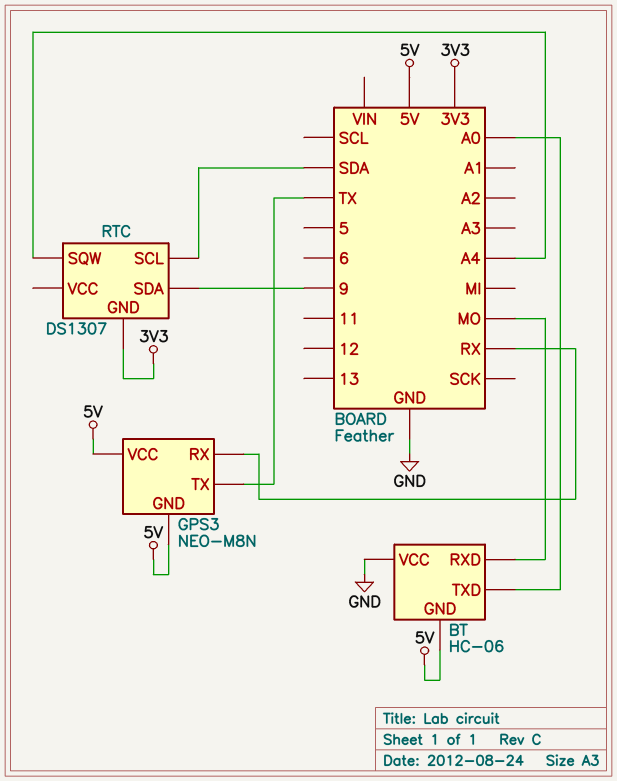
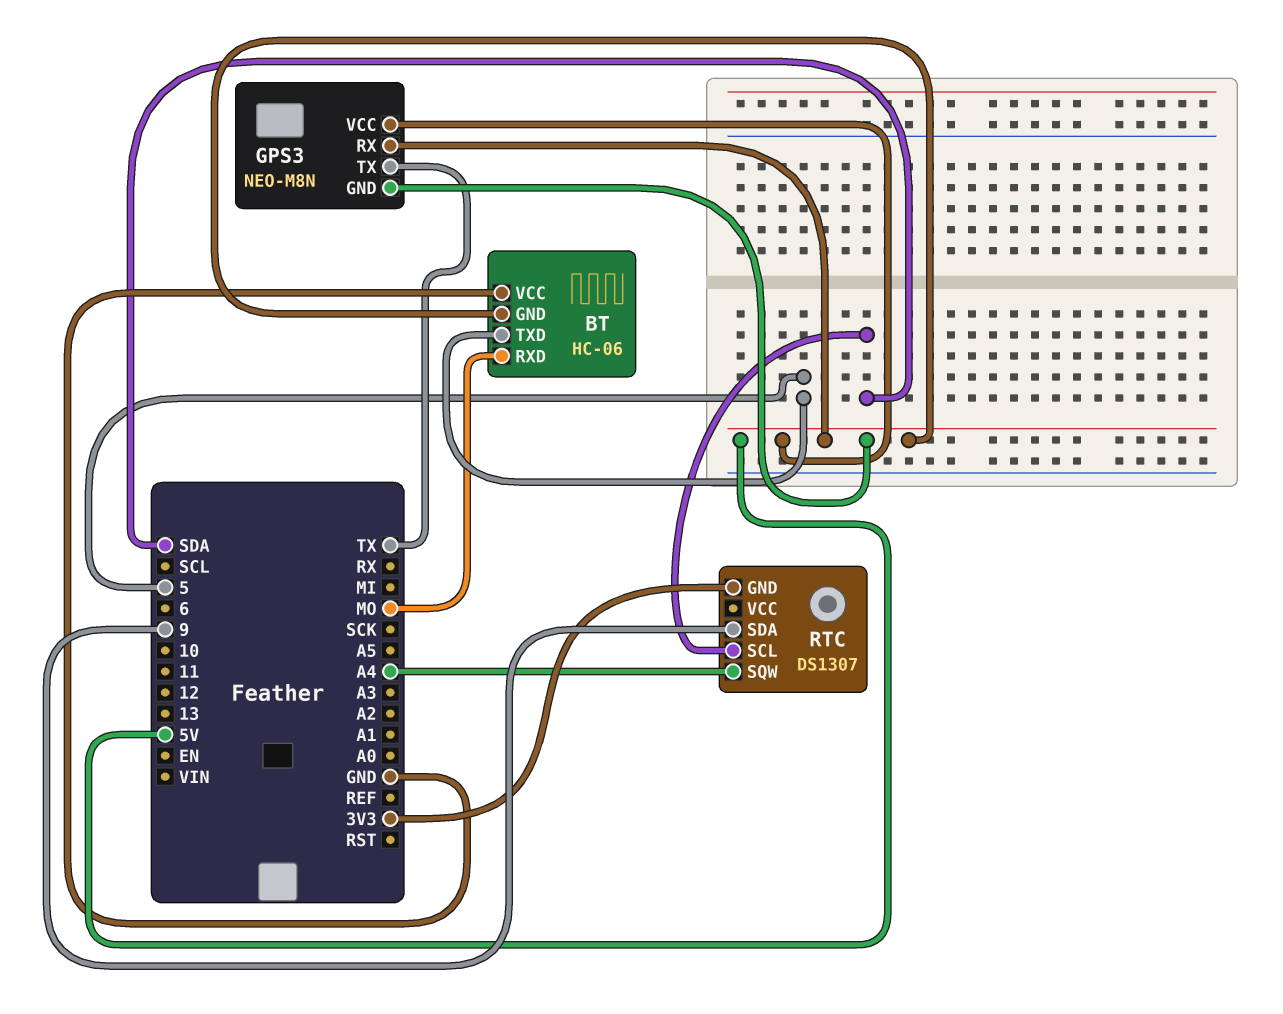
BT pin TXD: A0 -> 5
GPS3 pin RX: RX -> 5V

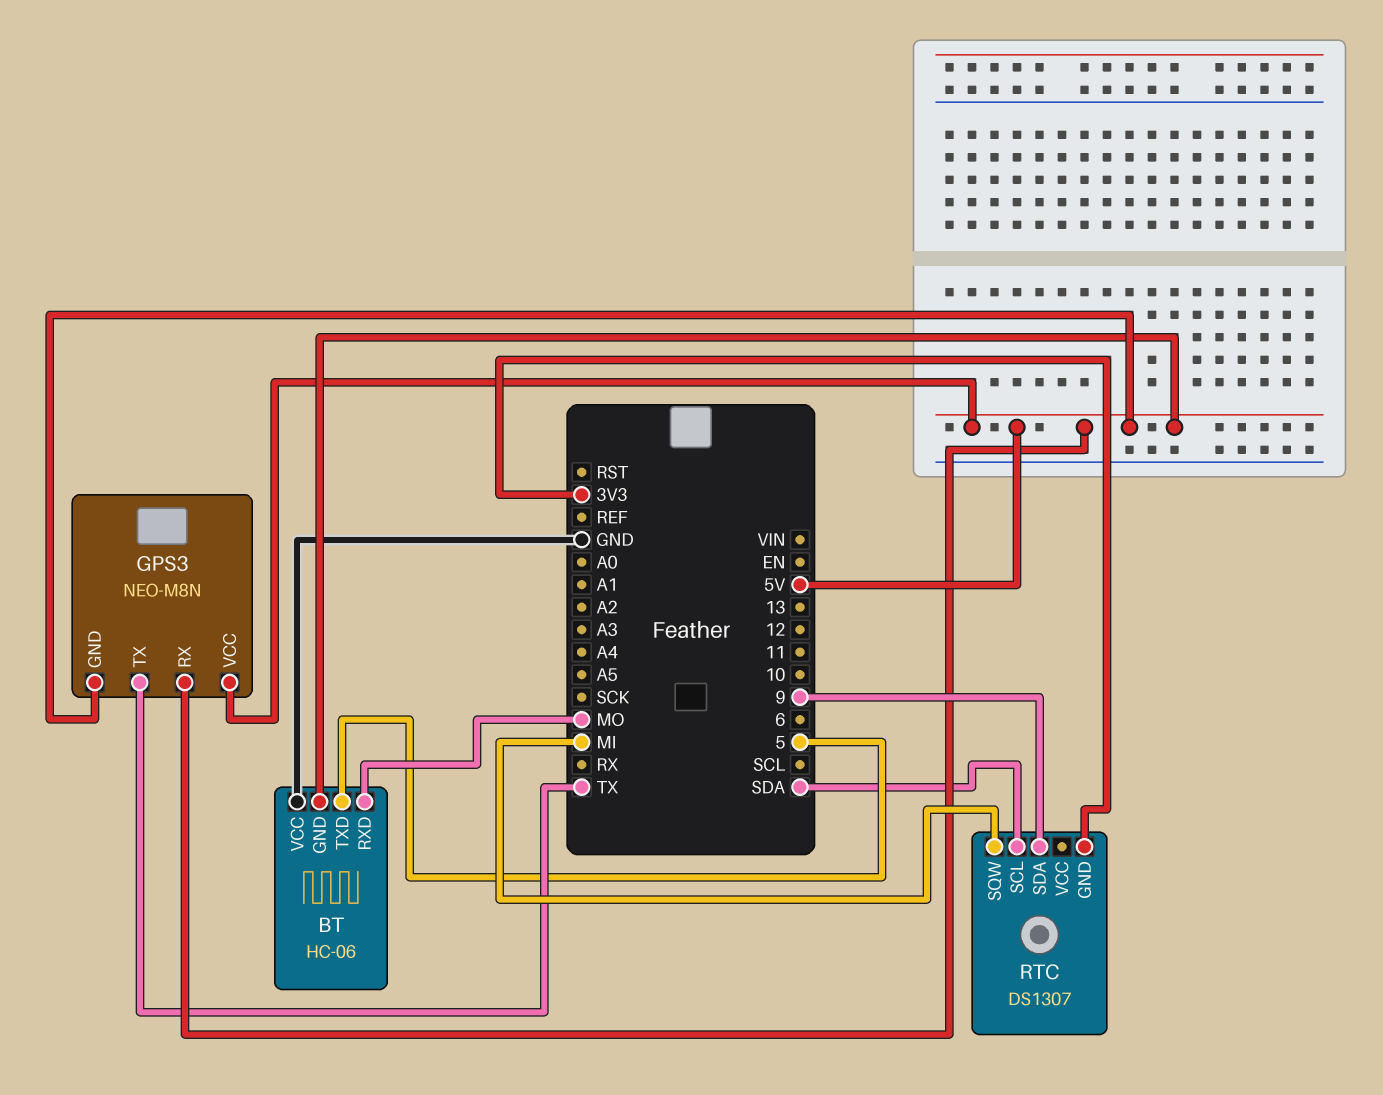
RTC pin SQW: A4 -> MI

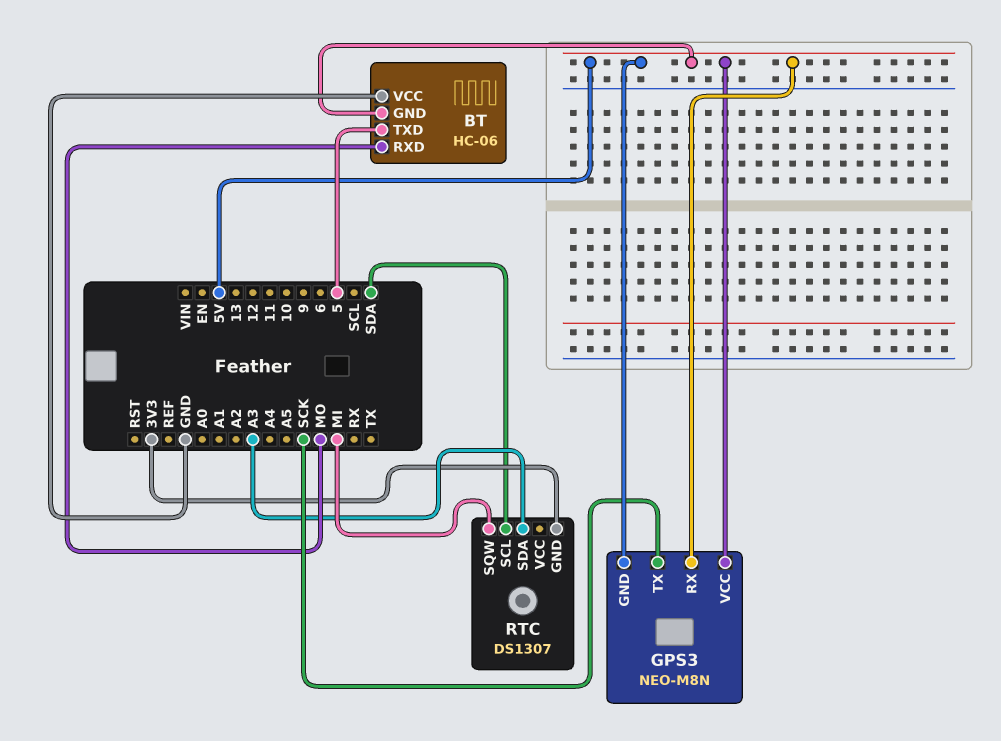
GPS3 pin TX: TX -> SCK
RTC pin SDA: 9 -> A3

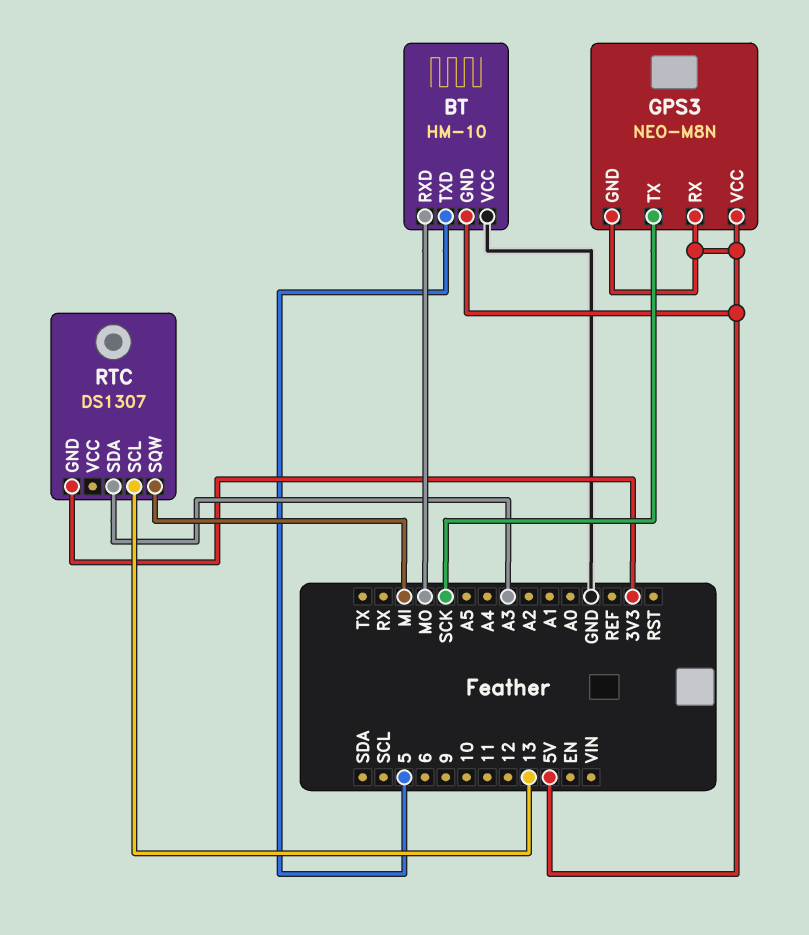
BT: HC-06 -> HM-10
RTC pin SCL: SDA -> 13

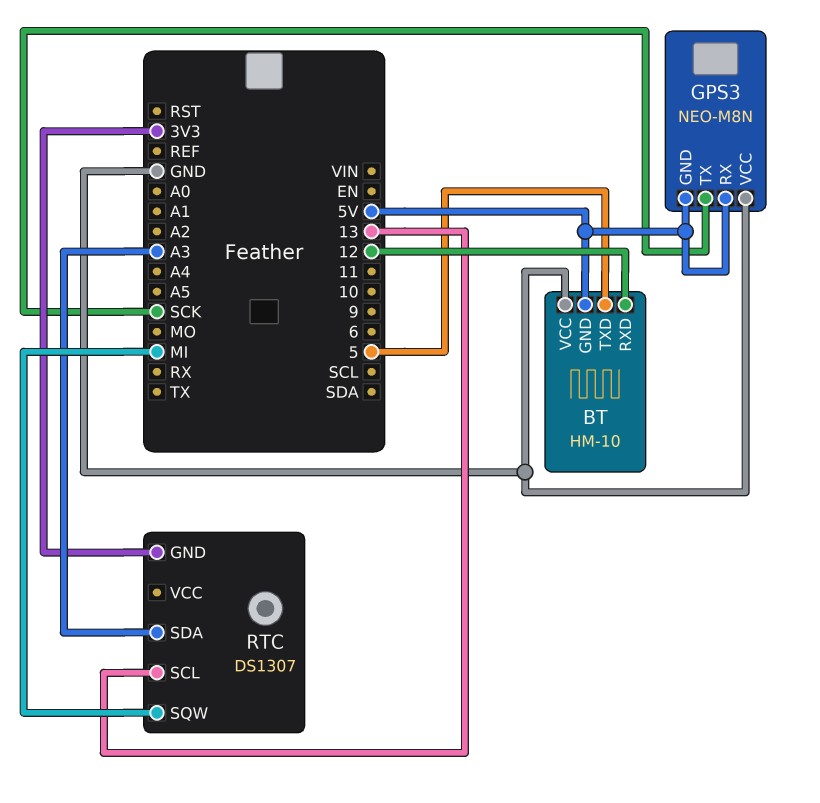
BT pin RXD: MO -> 12
GPS3 pin VCC: 5V -> GND

